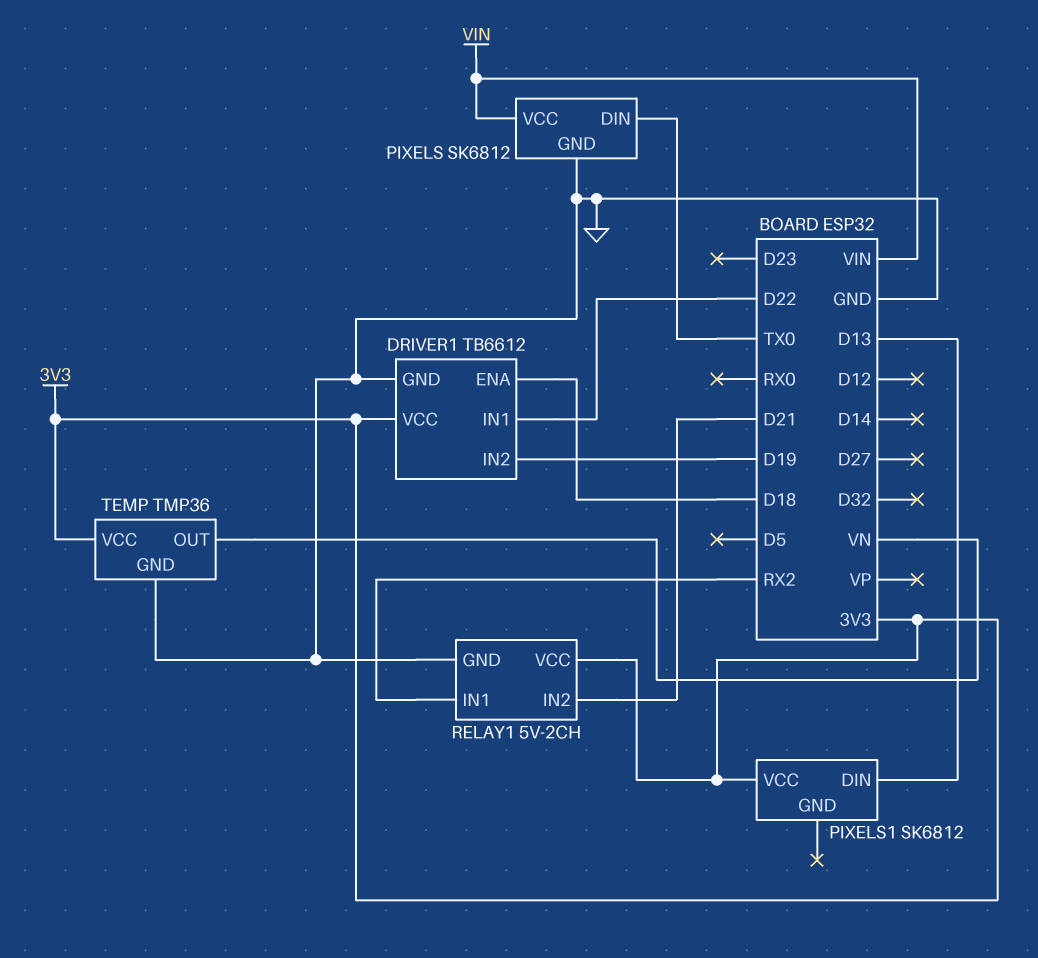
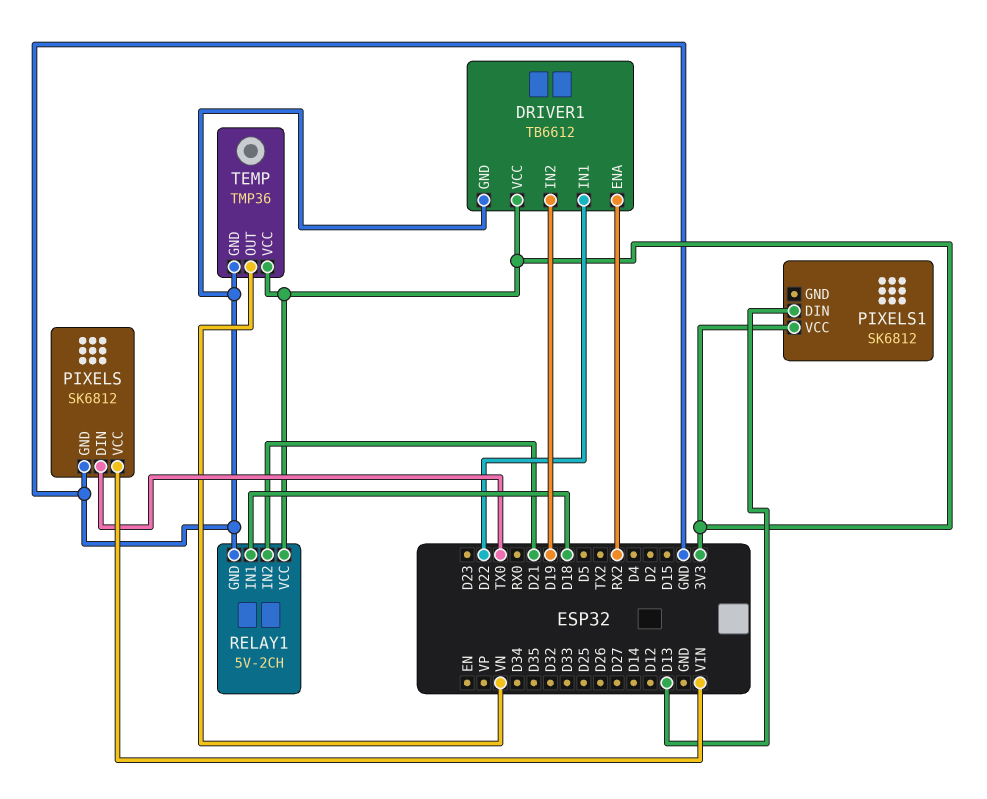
DRIVER1 pin ENA: D18 -> RX2
RELAY1 pin IN1: RX2 -> D18

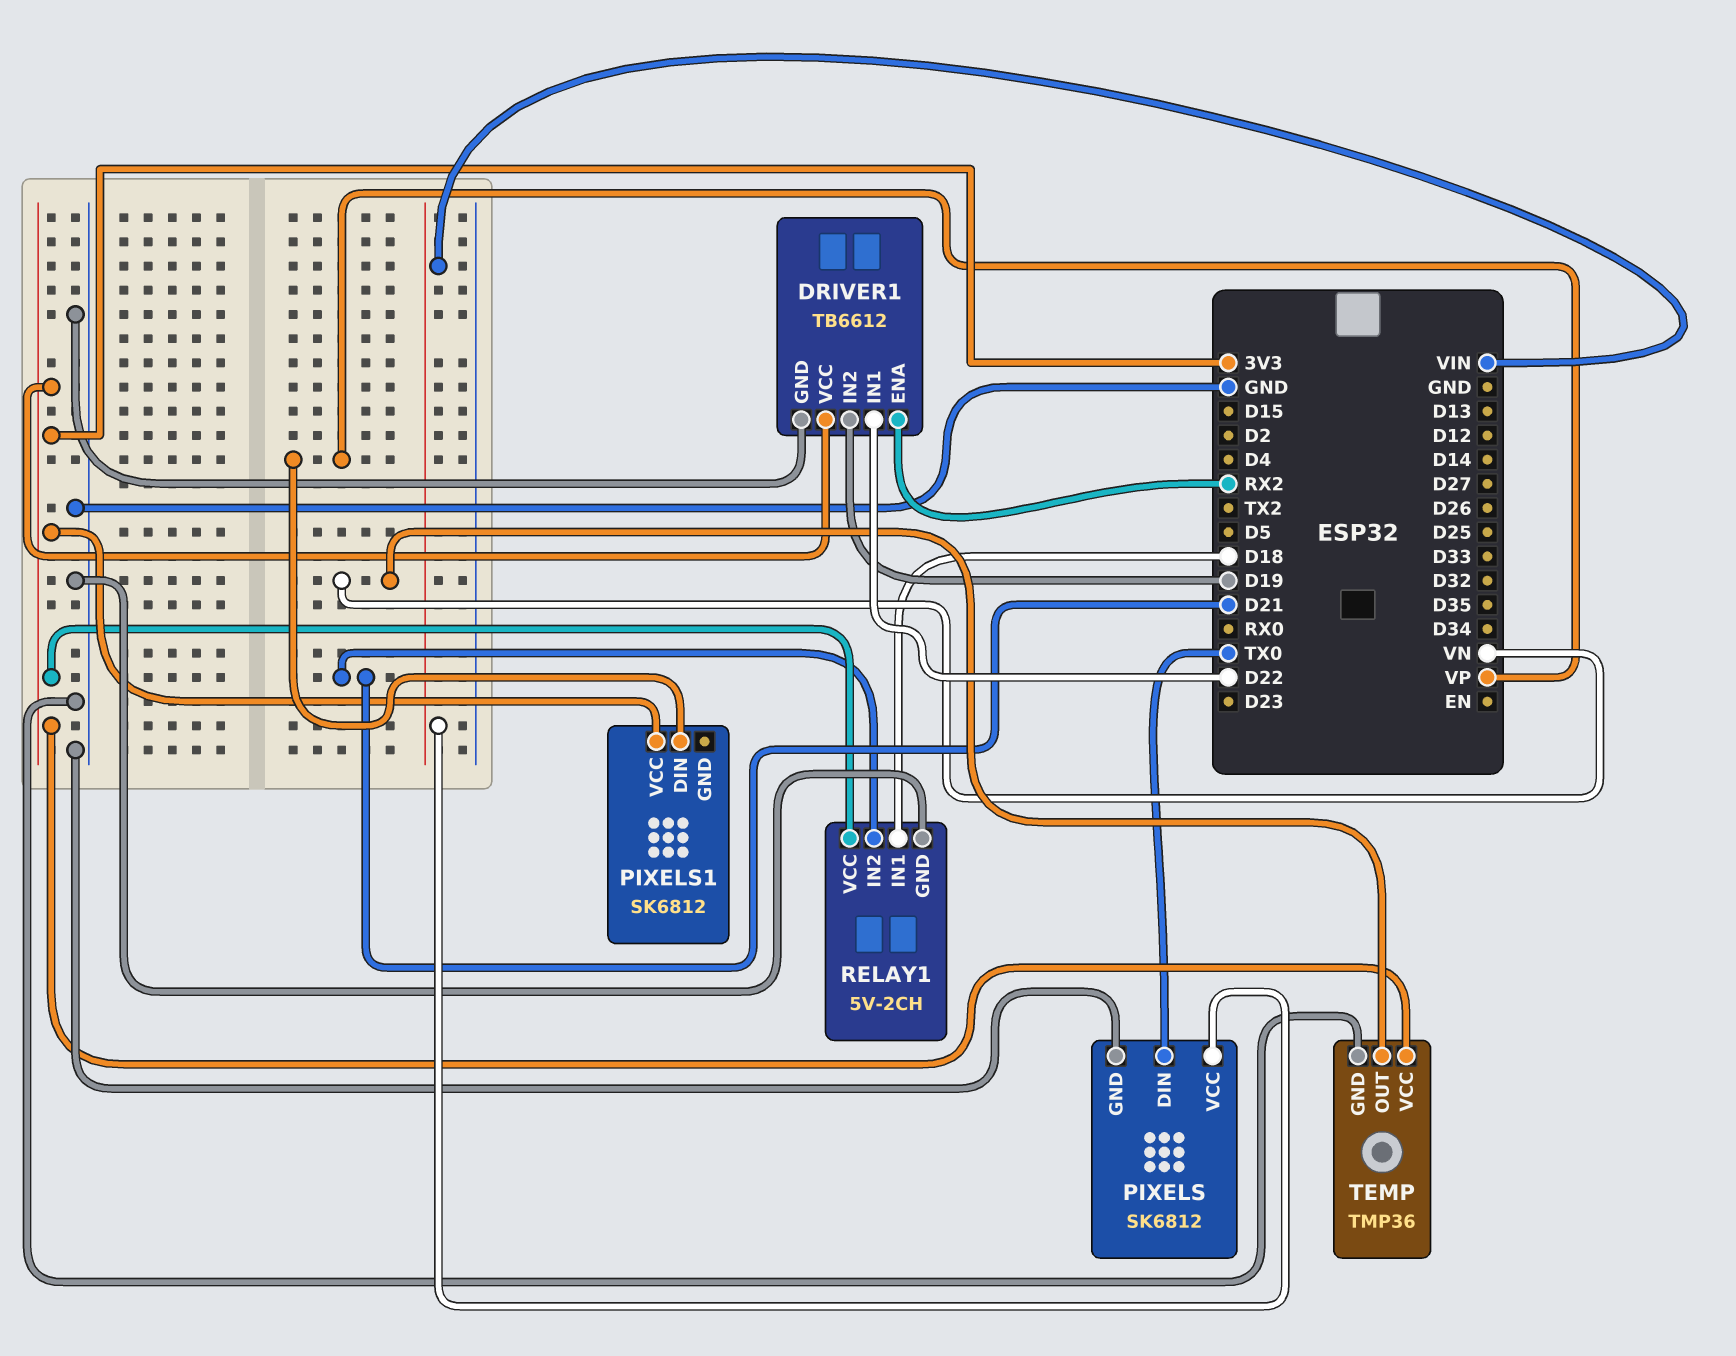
PIXELS1 pin DIN: D13 -> VP

